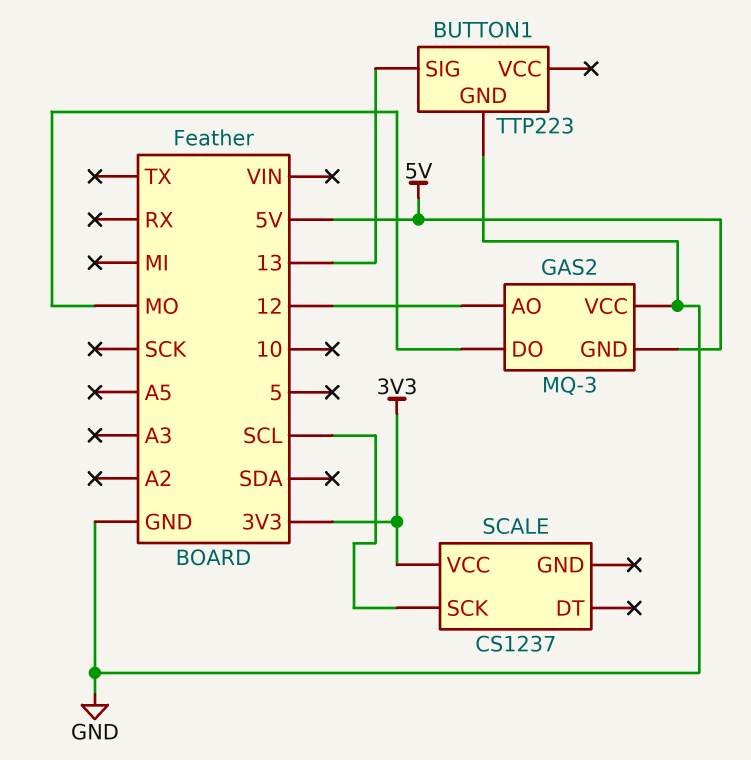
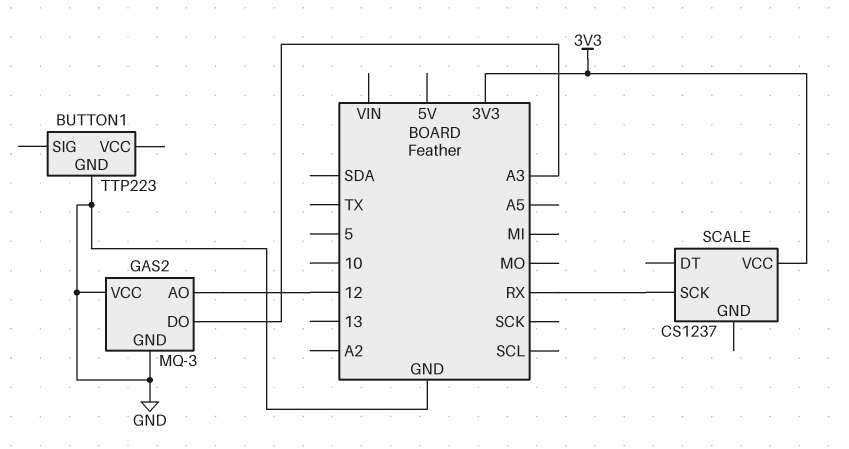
BUTTON1 pin SIG: 13 -> none
GAS2 pin DO: MO -> A3
GAS2 pin GND: 5V -> GND
SCALE pin SCK: SCL -> RX

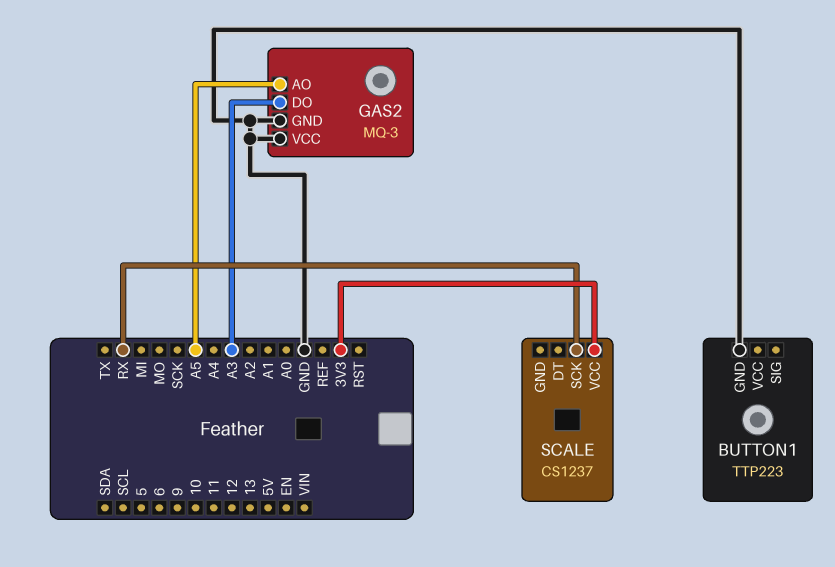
GAS2 pin AO: 12 -> A5

